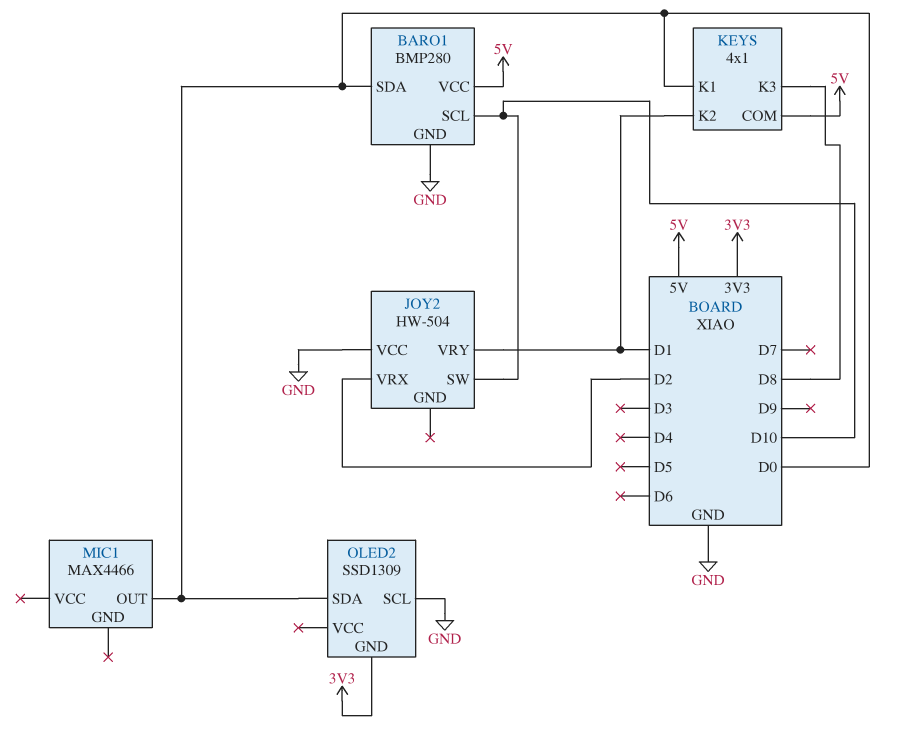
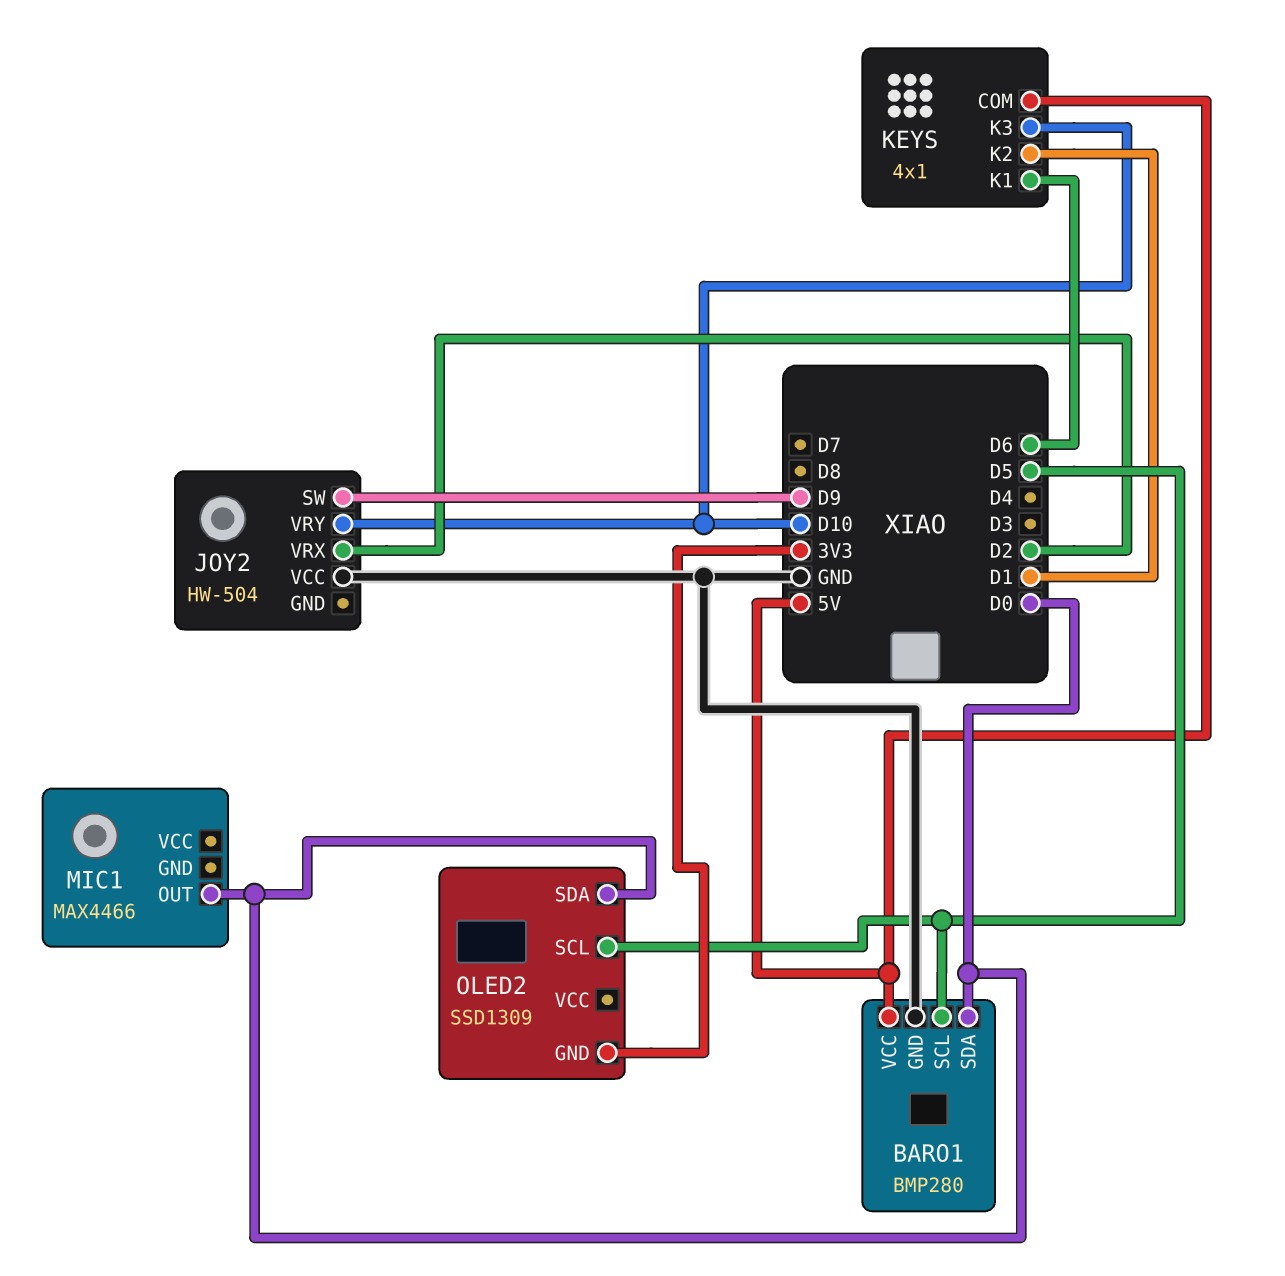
BARO1 pin SCL: D10 -> D5
JOY2 pin SW: D10 -> D9
JOY2 pin VRY: D1 -> D10
KEYS pin K1: D0 -> D6
KEYS pin K3: D8 -> D10
OLED2 pin SCL: GND -> D5

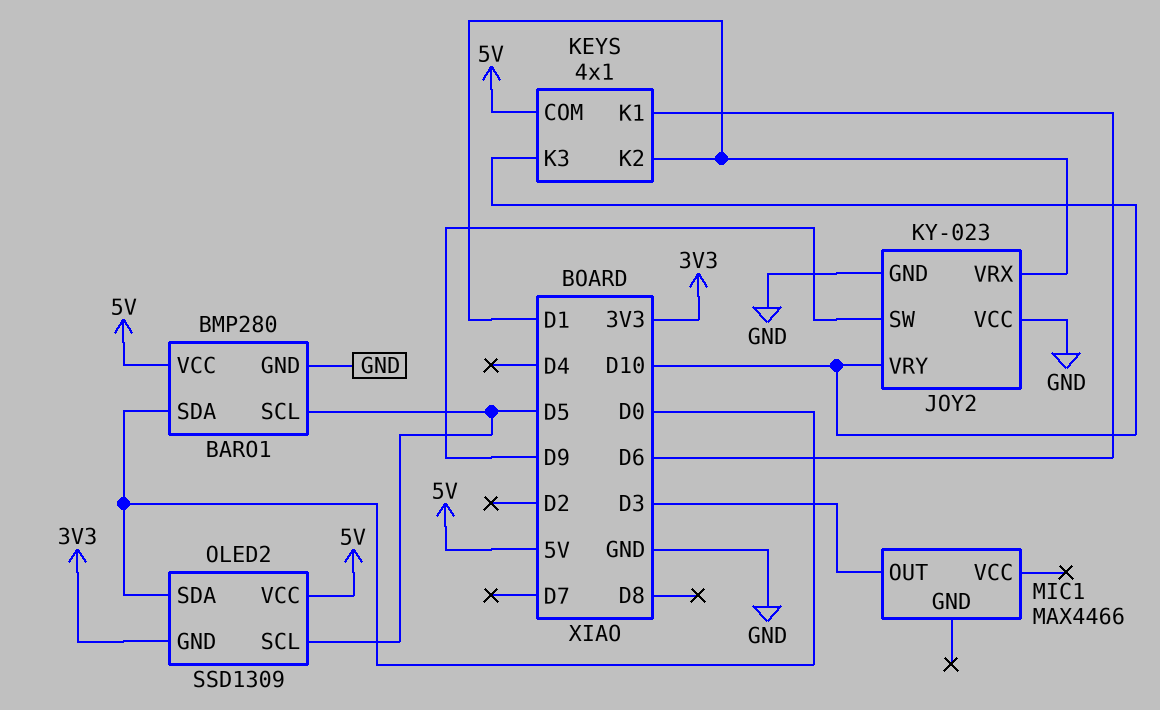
JOY2: HW-504 -> KY-023
JOY2 pin GND: none -> GND
JOY2 pin VRX: D2 -> D1
MIC1 pin OUT: D0 -> D3
OLED2 pin VCC: none -> 5V

